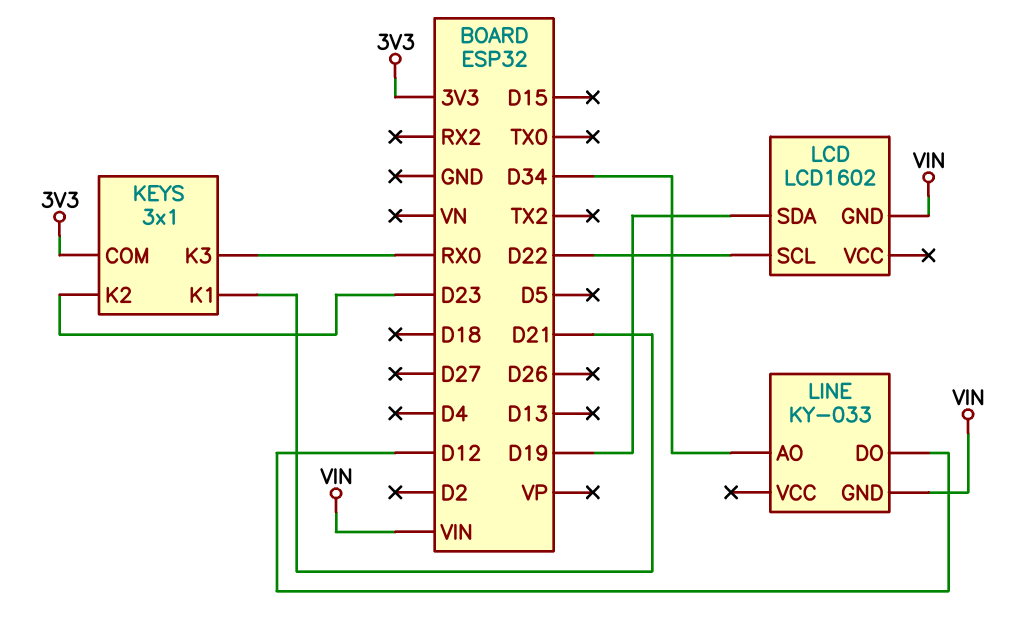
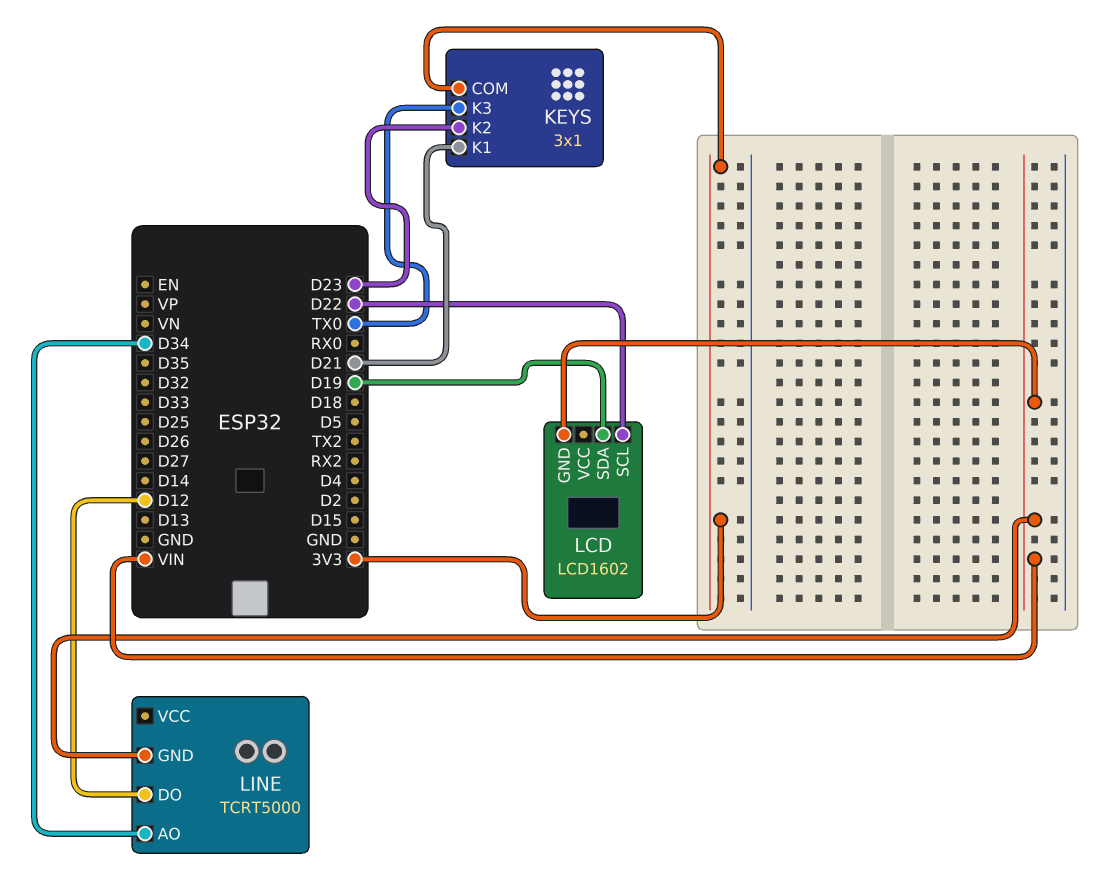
KEYS pin K3: RX0 -> TX0
LINE: KY-033 -> TCRT5000

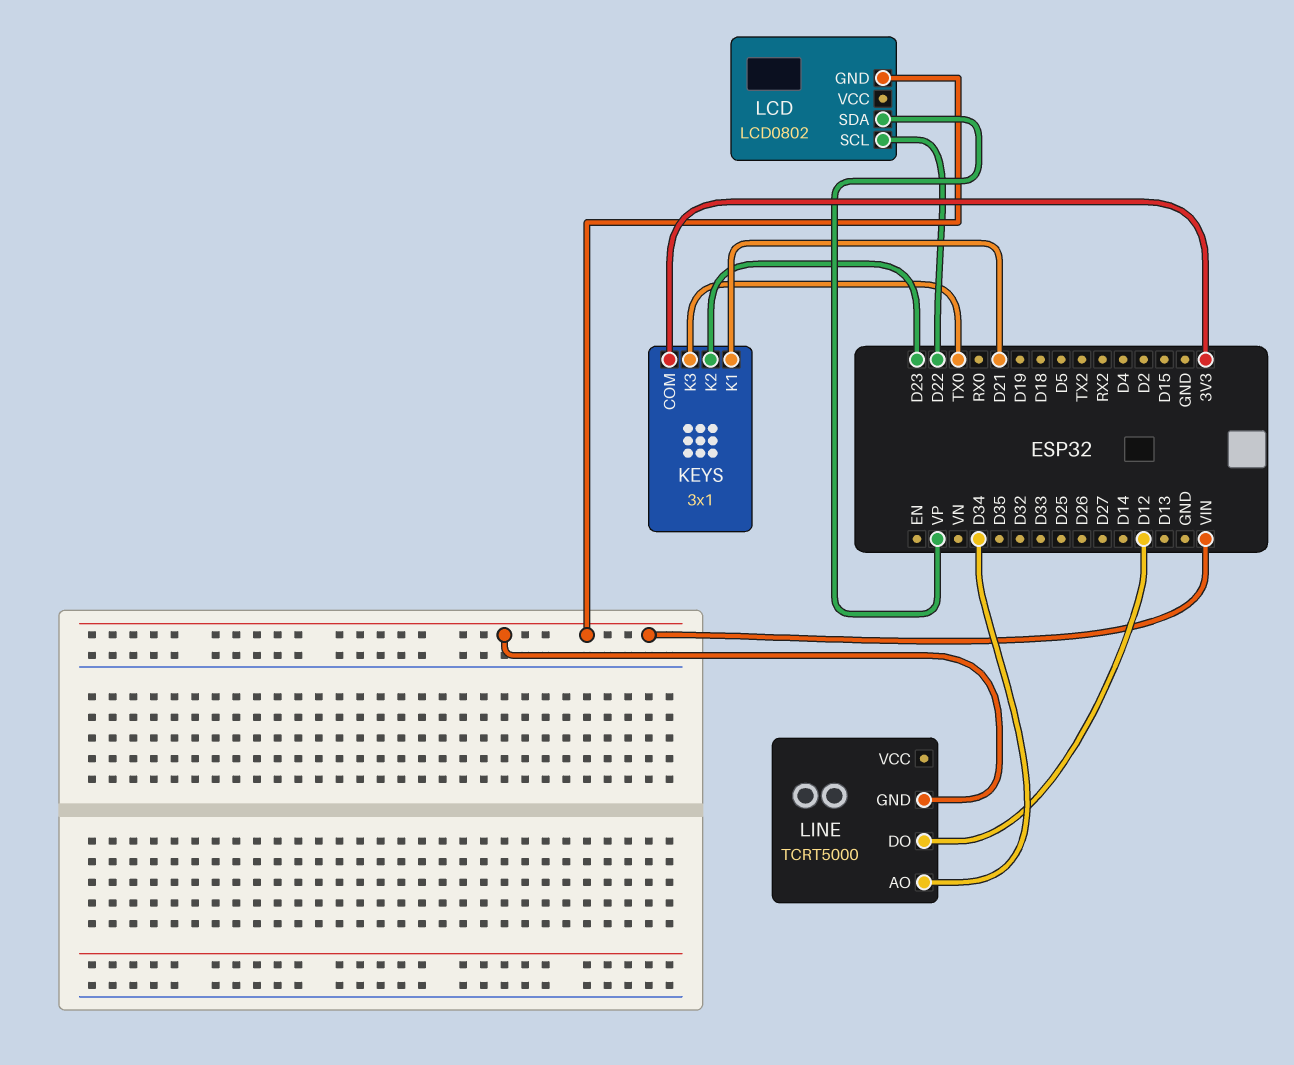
LCD: LCD1602 -> LCD0802
LCD pin SDA: D19 -> VP

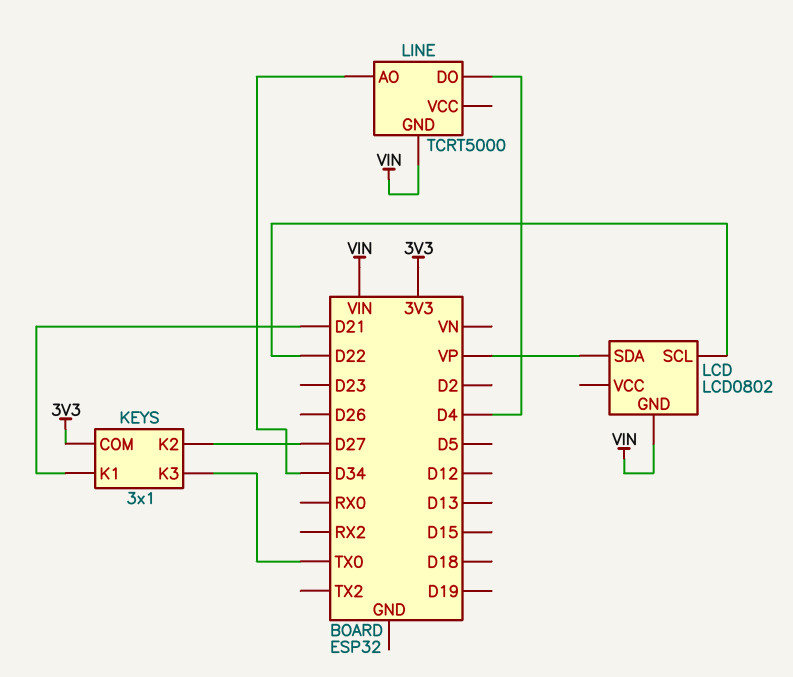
KEYS pin K2: D23 -> D27
LINE pin DO: D12 -> D4

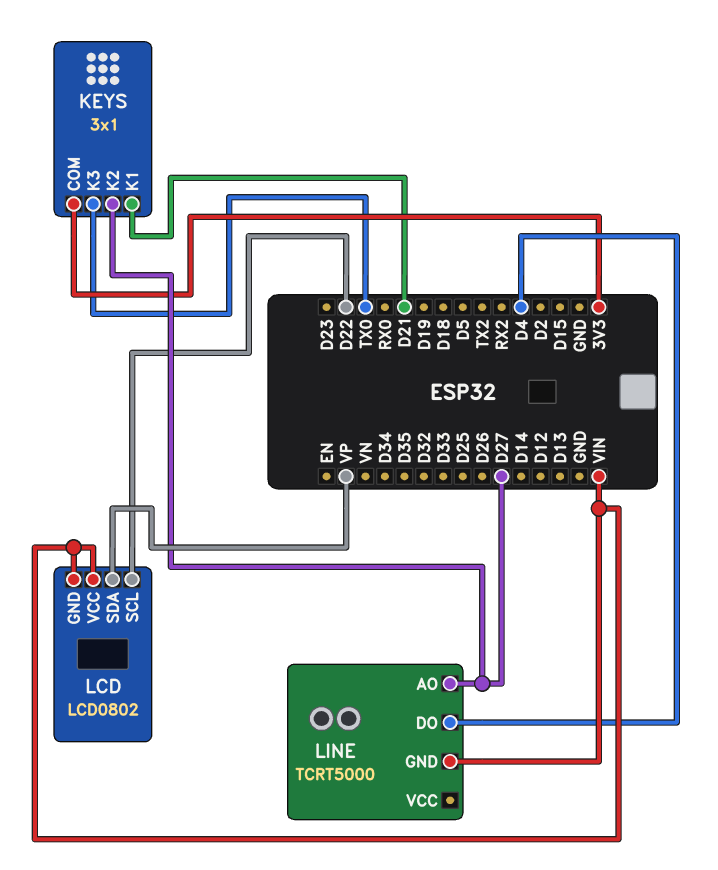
LCD pin VCC: none -> VIN
LINE pin AO: D34 -> D27

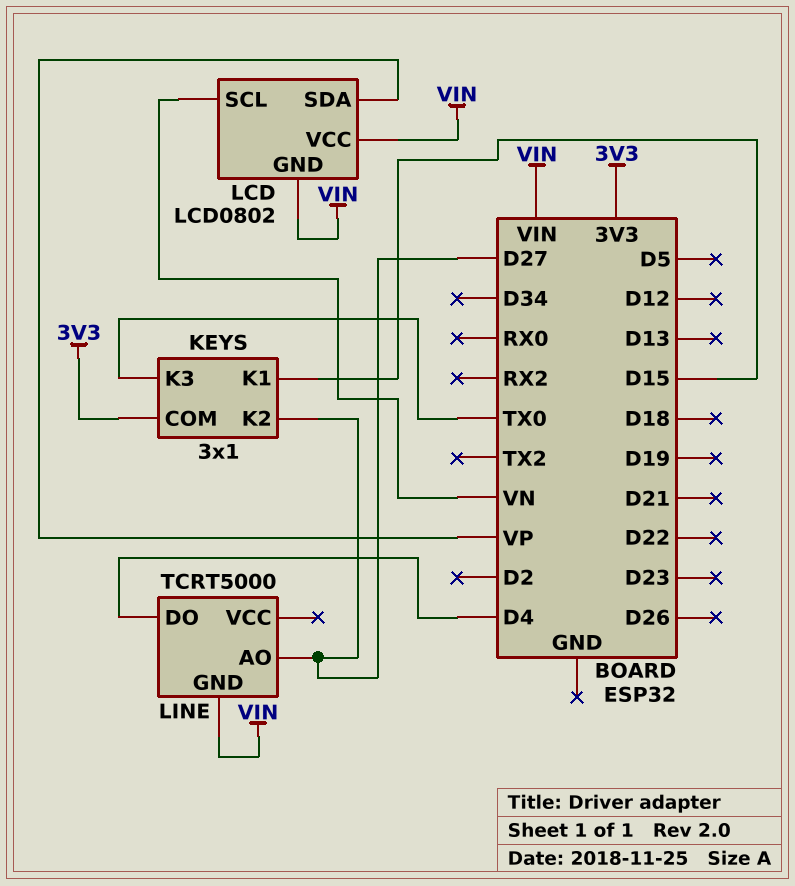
KEYS pin K1: D21 -> D15
LCD pin SCL: D22 -> VN

